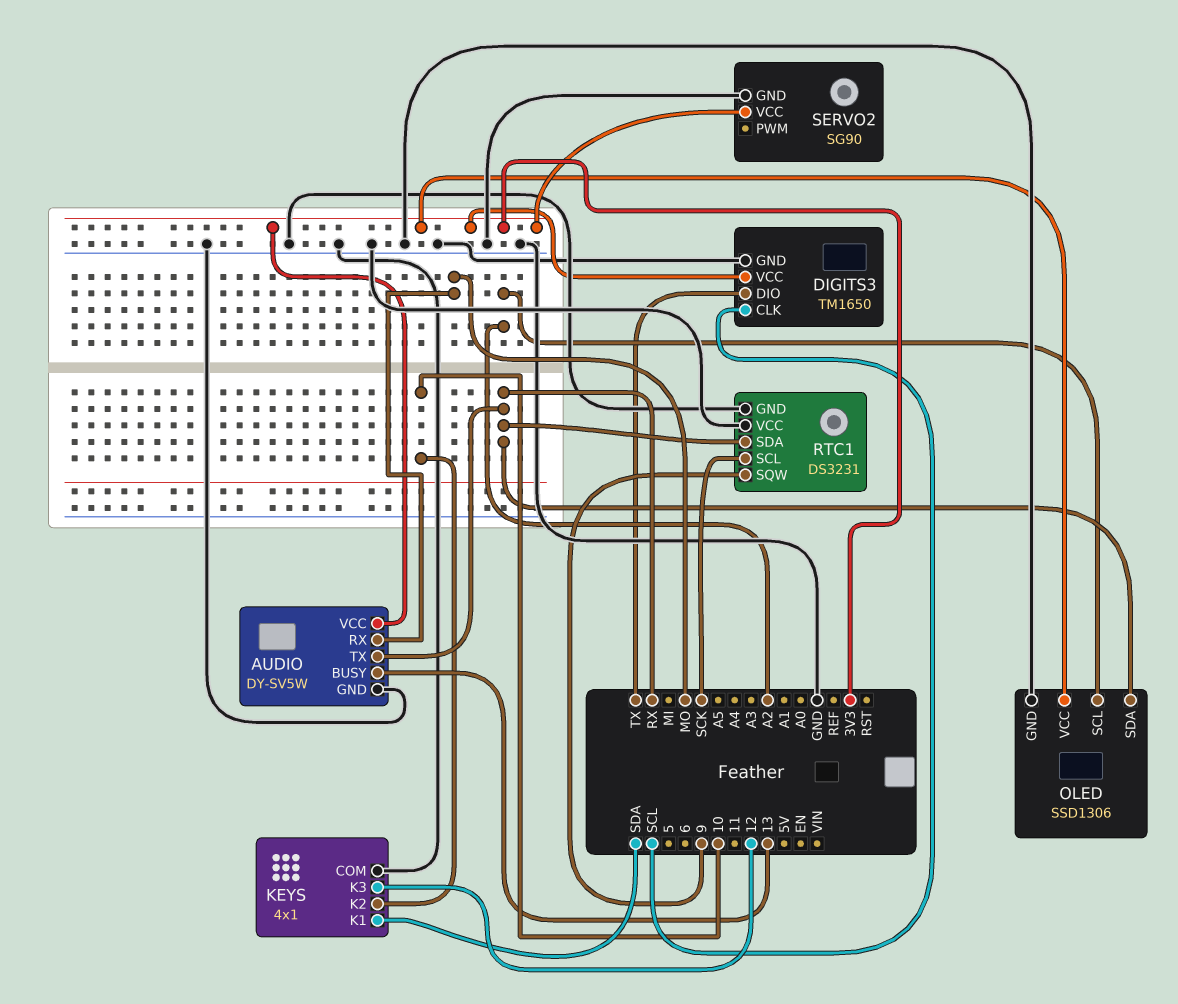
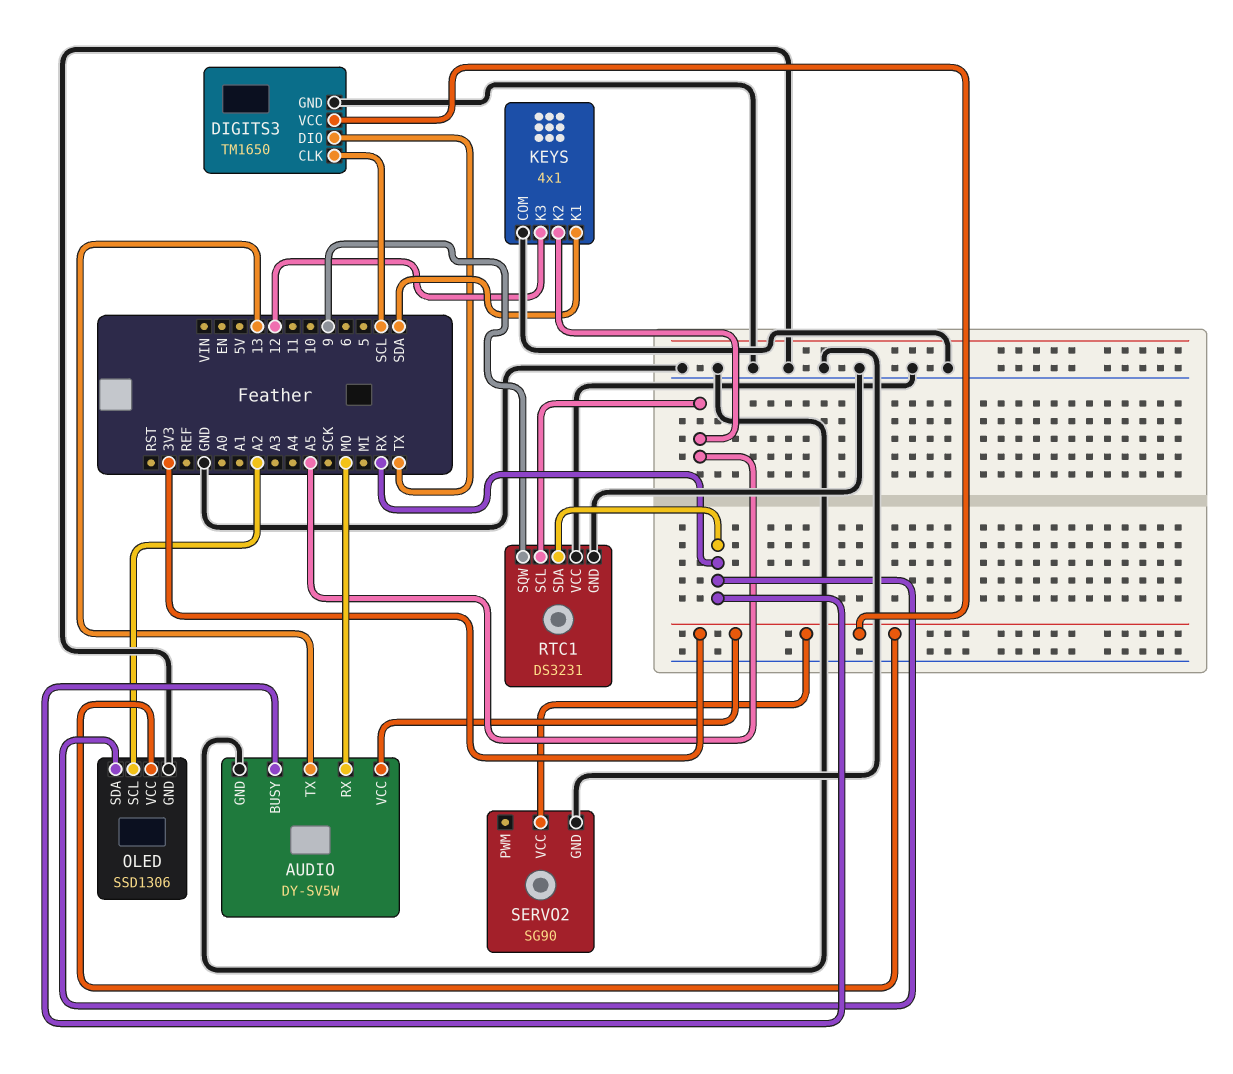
AUDIO pin BUSY: 13 -> RX
AUDIO pin TX: RX -> 13
KEYS pin K2: 10 -> A5
RTC1 pin SCL: SCK -> A5

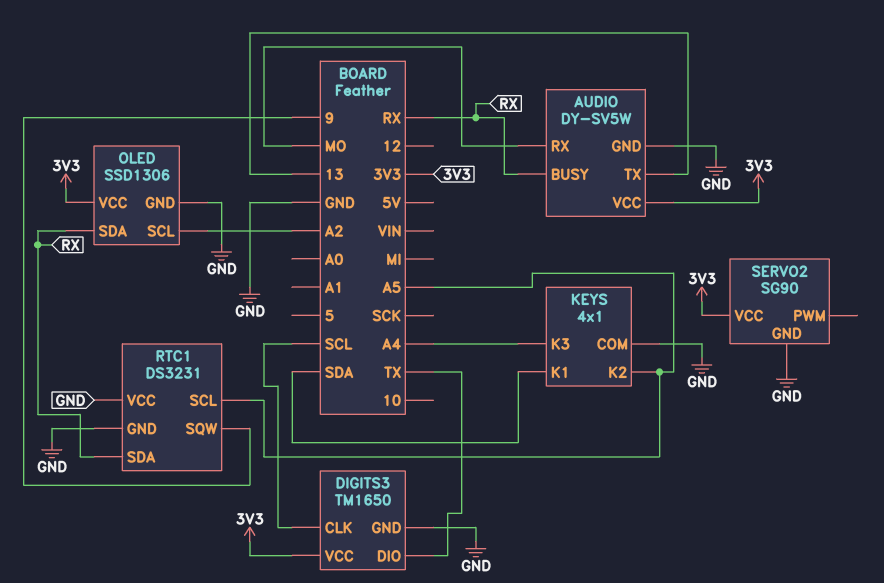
KEYS pin K3: 12 -> A4

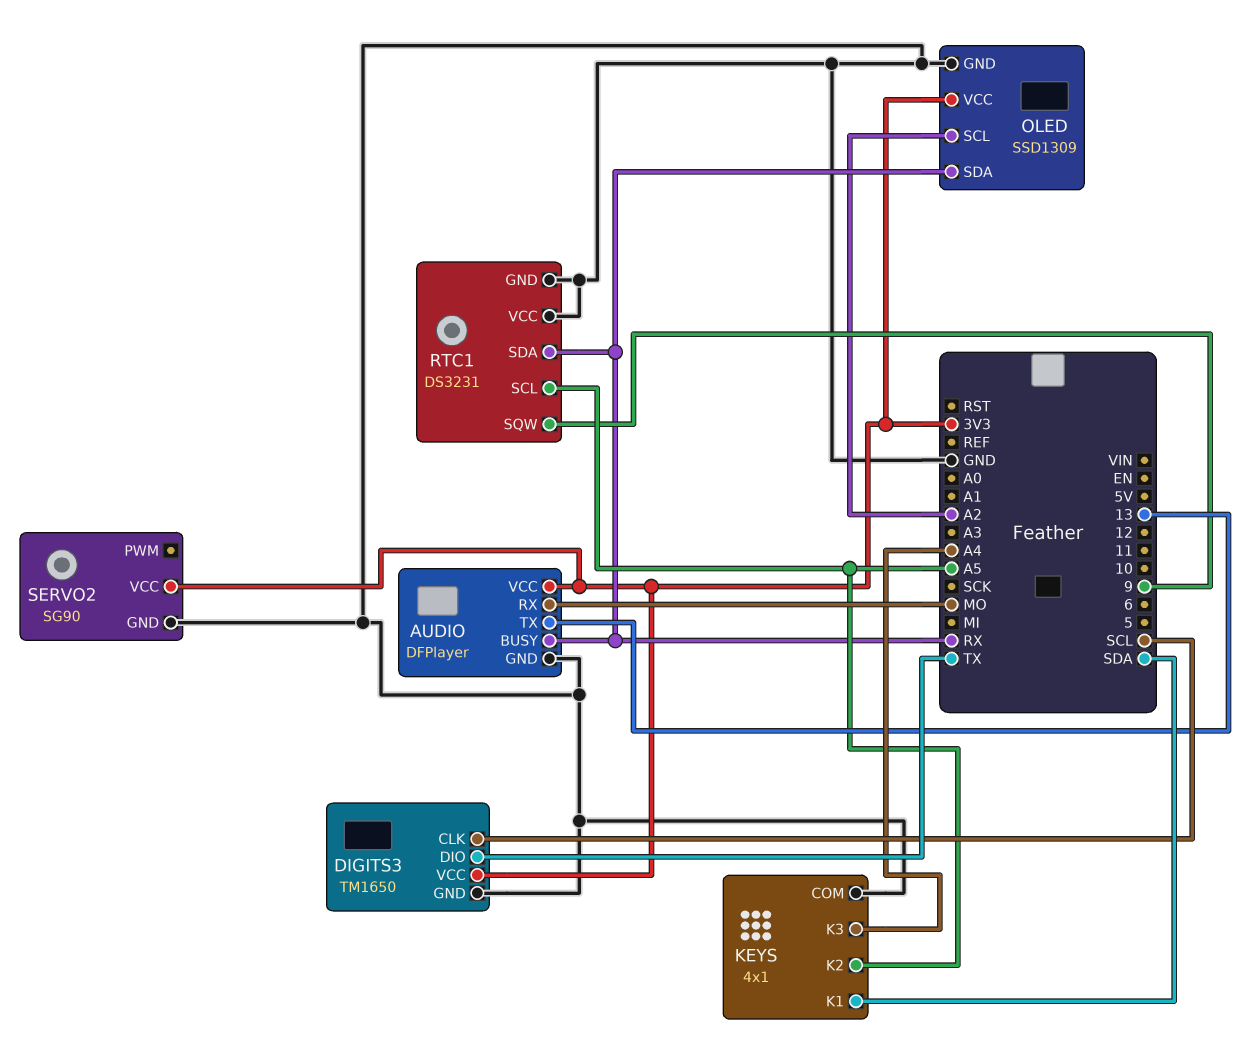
AUDIO: DY-SV5W -> DFPlayer
OLED: SSD1306 -> SSD1309

